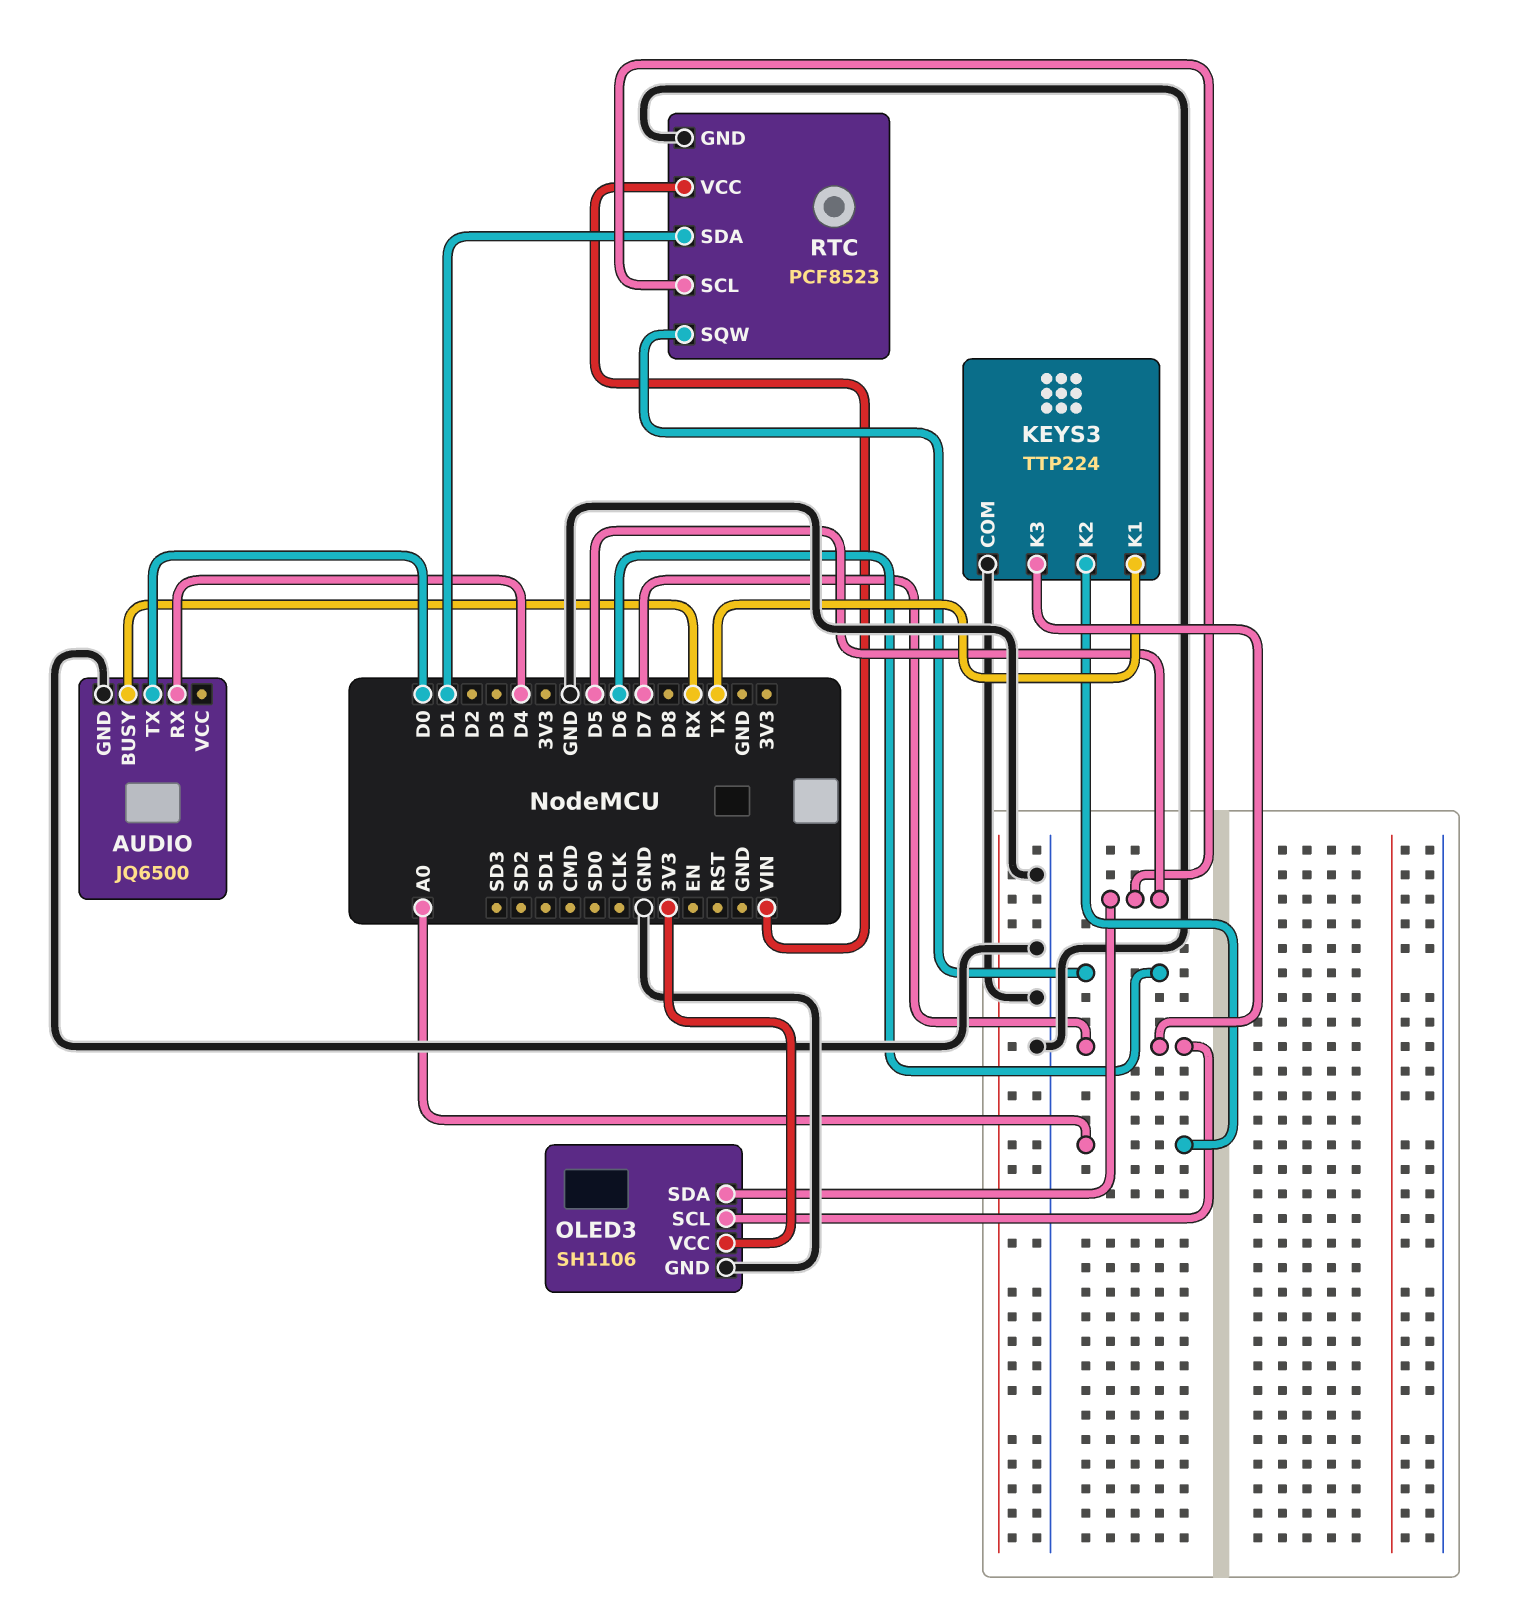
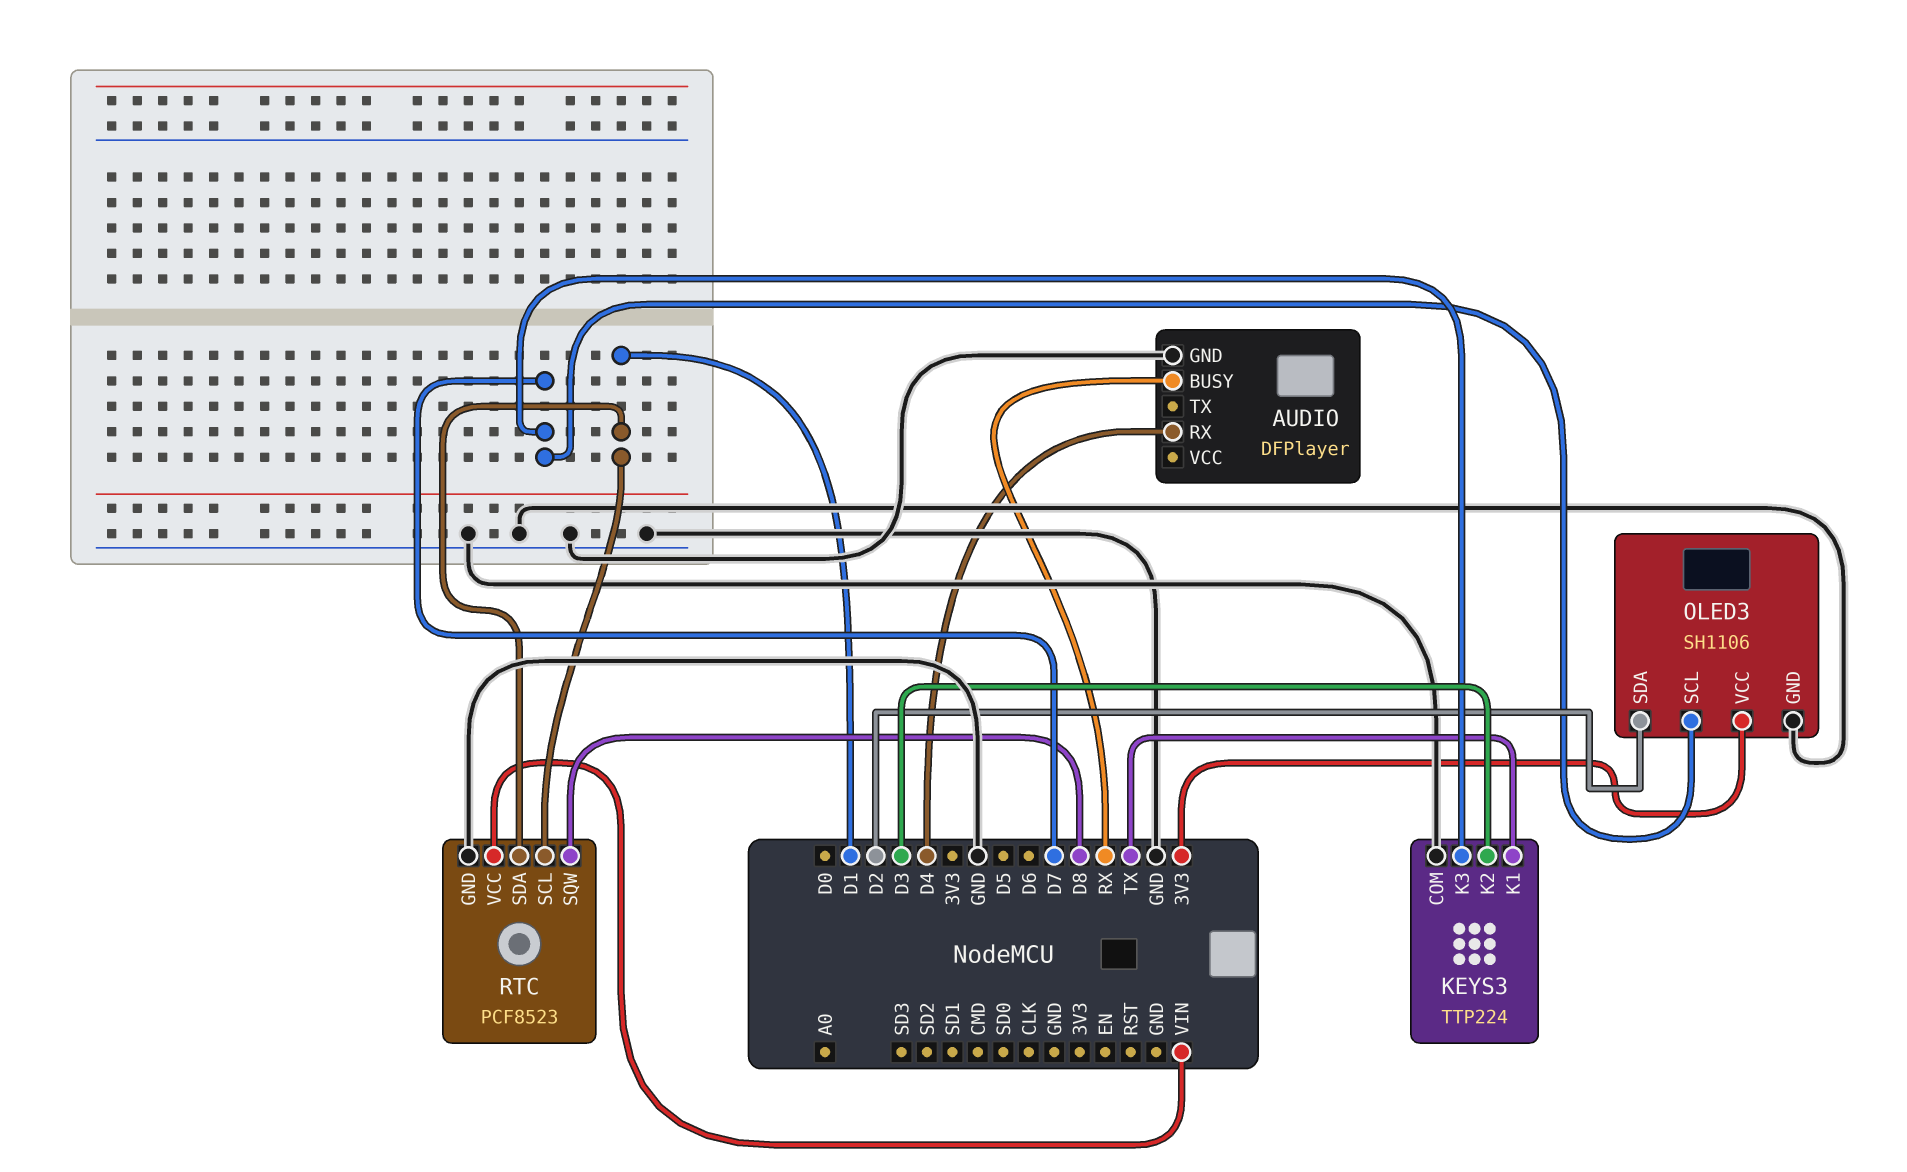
AUDIO: JQ6500 -> DFPlayer
AUDIO pin TX: D0 -> none
KEYS3 pin K2: A0 -> D3
OLED3 pin SDA: D5 -> D2
RTC pin SCL: D5 -> D1
RTC pin SQW: D6 -> D8

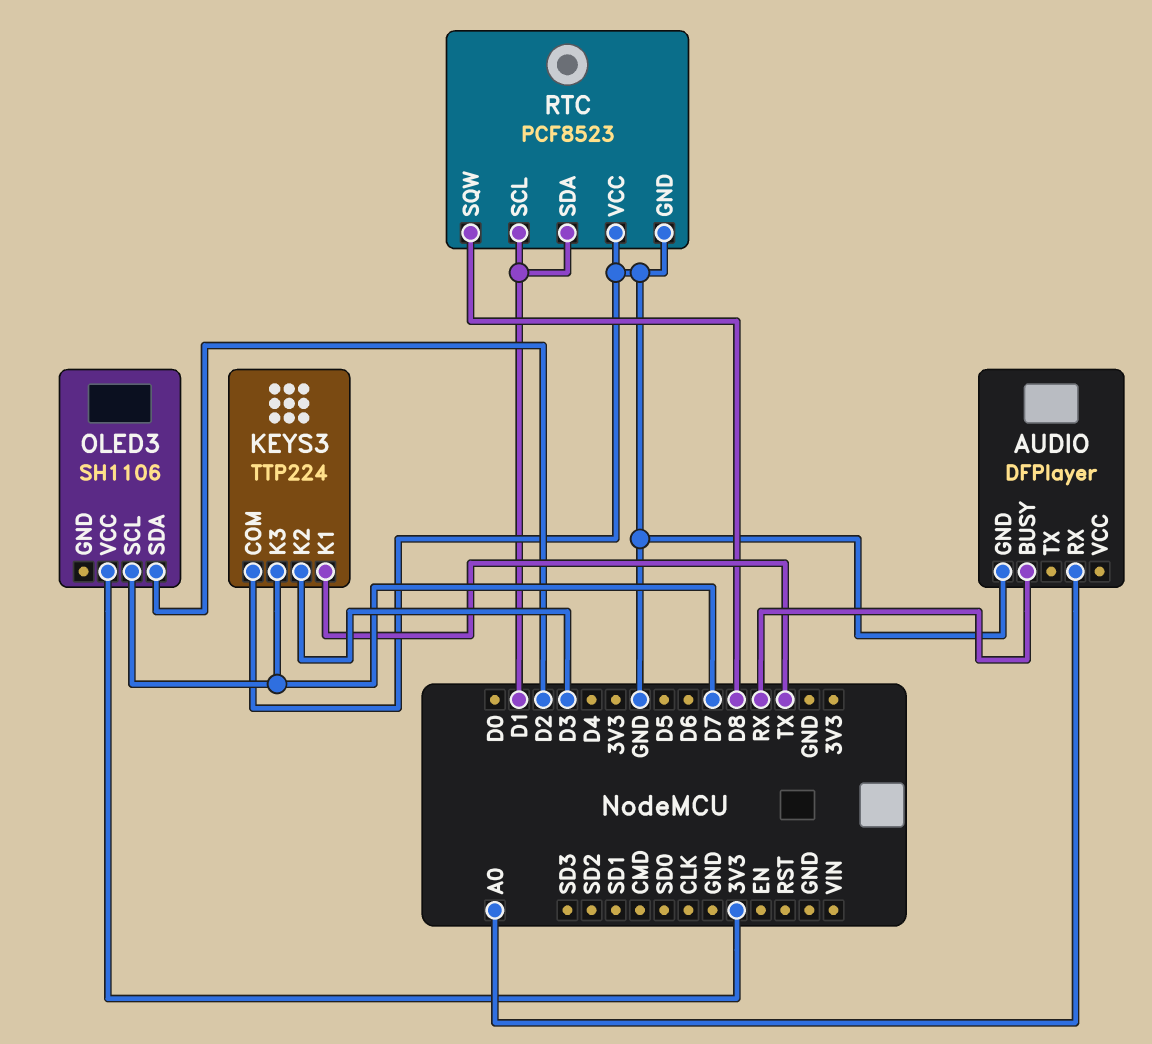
AUDIO pin RX: D4 -> A0
OLED3 pin GND: GND -> none
RTC pin VCC: VIN -> GND

